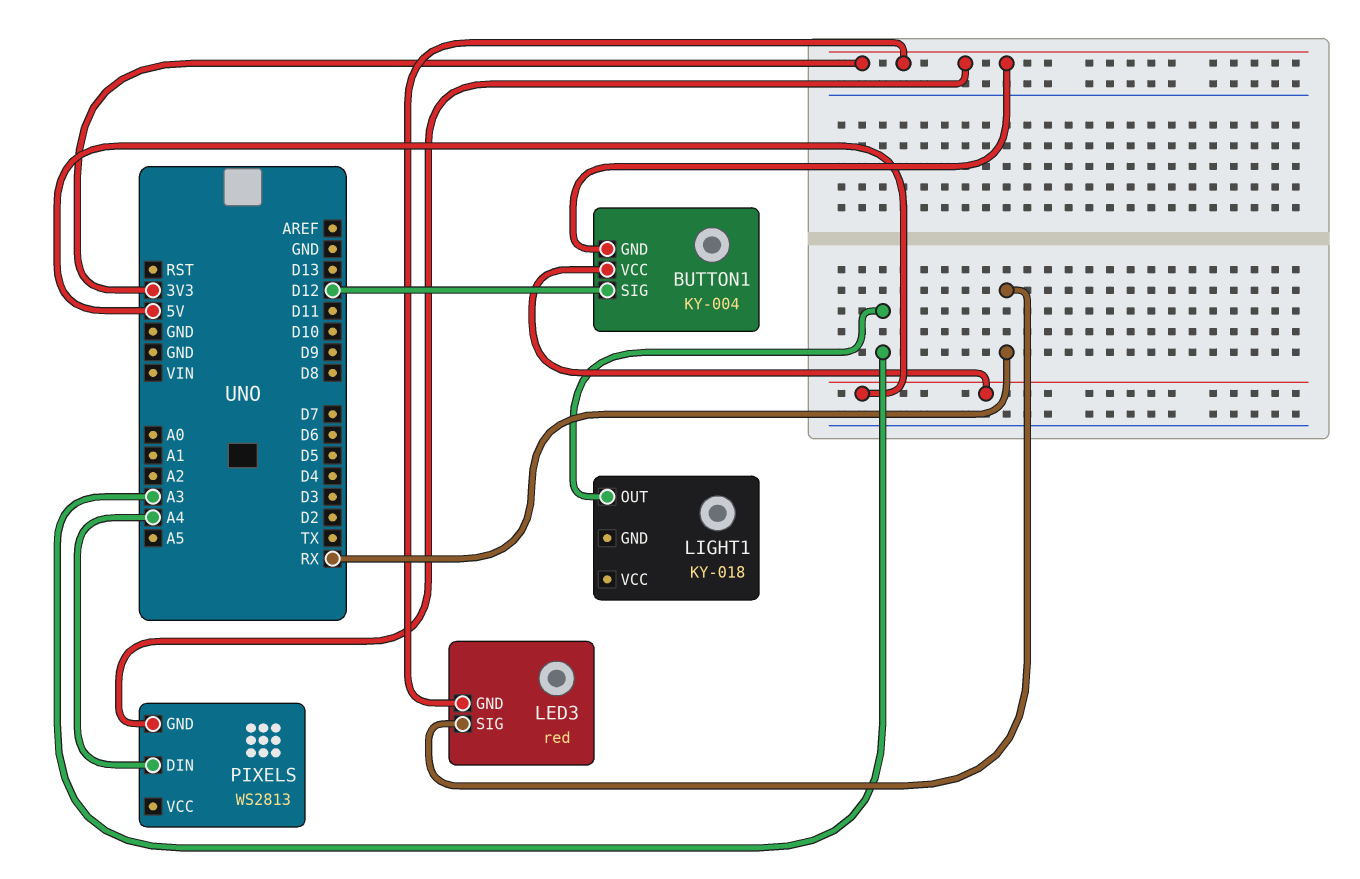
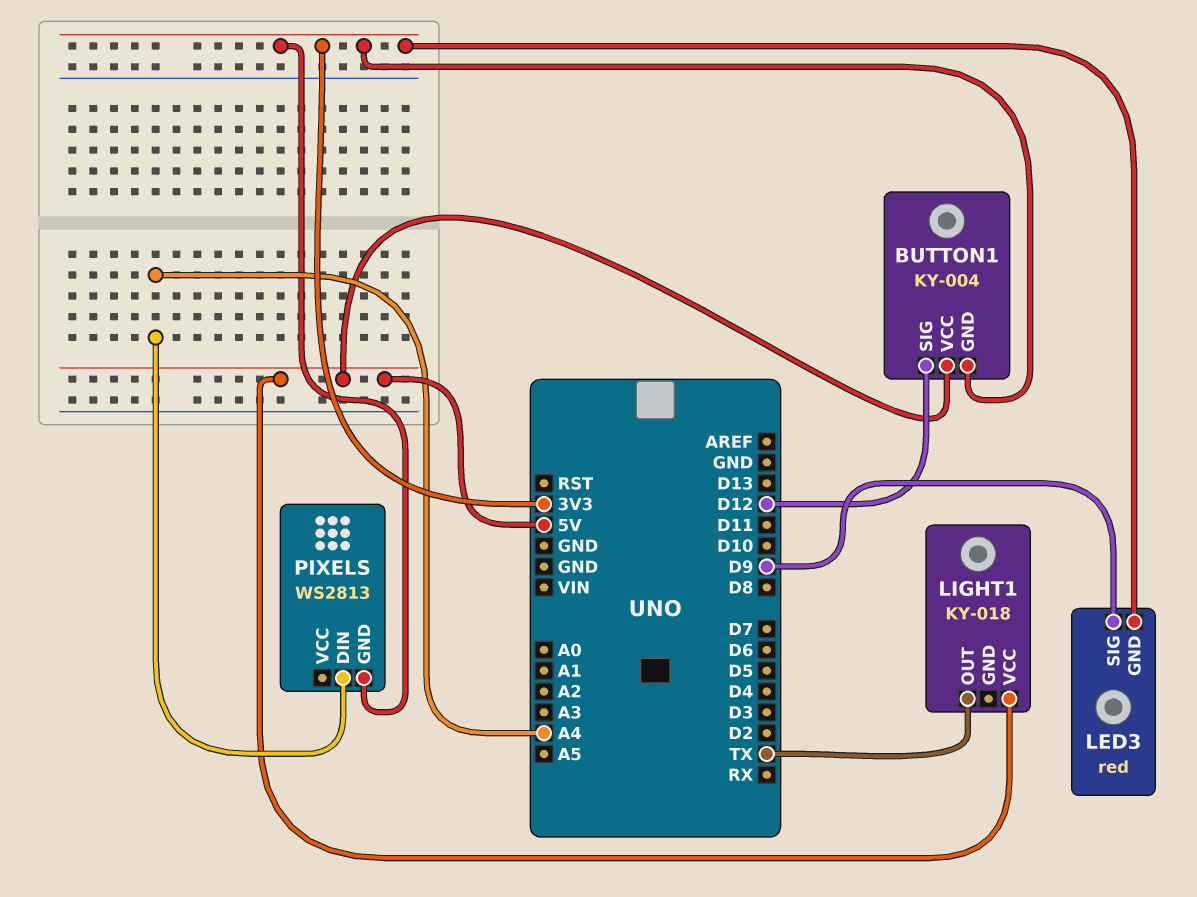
LED3 pin SIG: RX -> D9
LIGHT1 pin OUT: A3 -> TX
LIGHT1 pin VCC: none -> 5V

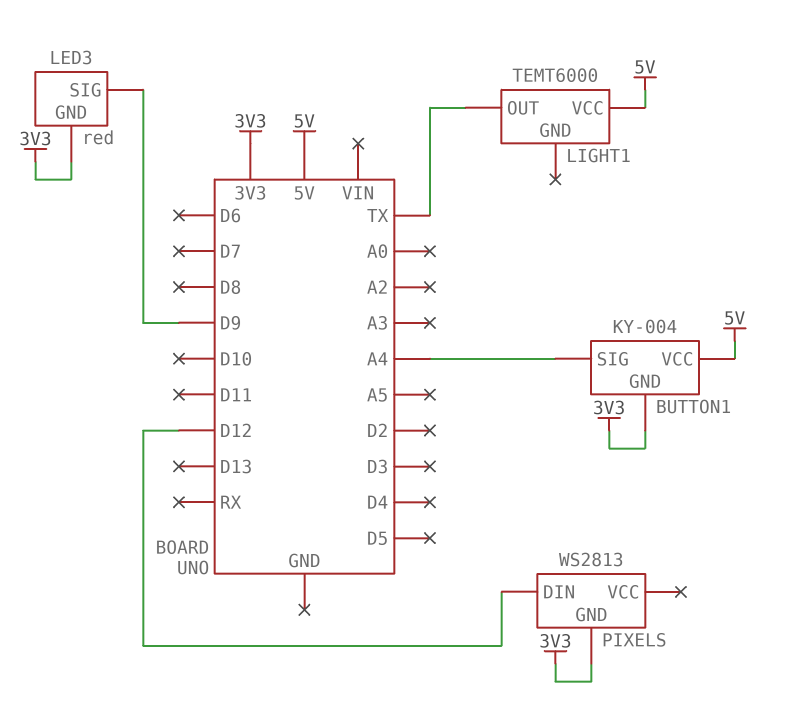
BUTTON1 pin SIG: D12 -> A4
LIGHT1: KY-018 -> TEMT6000
PIXELS pin DIN: A4 -> D12

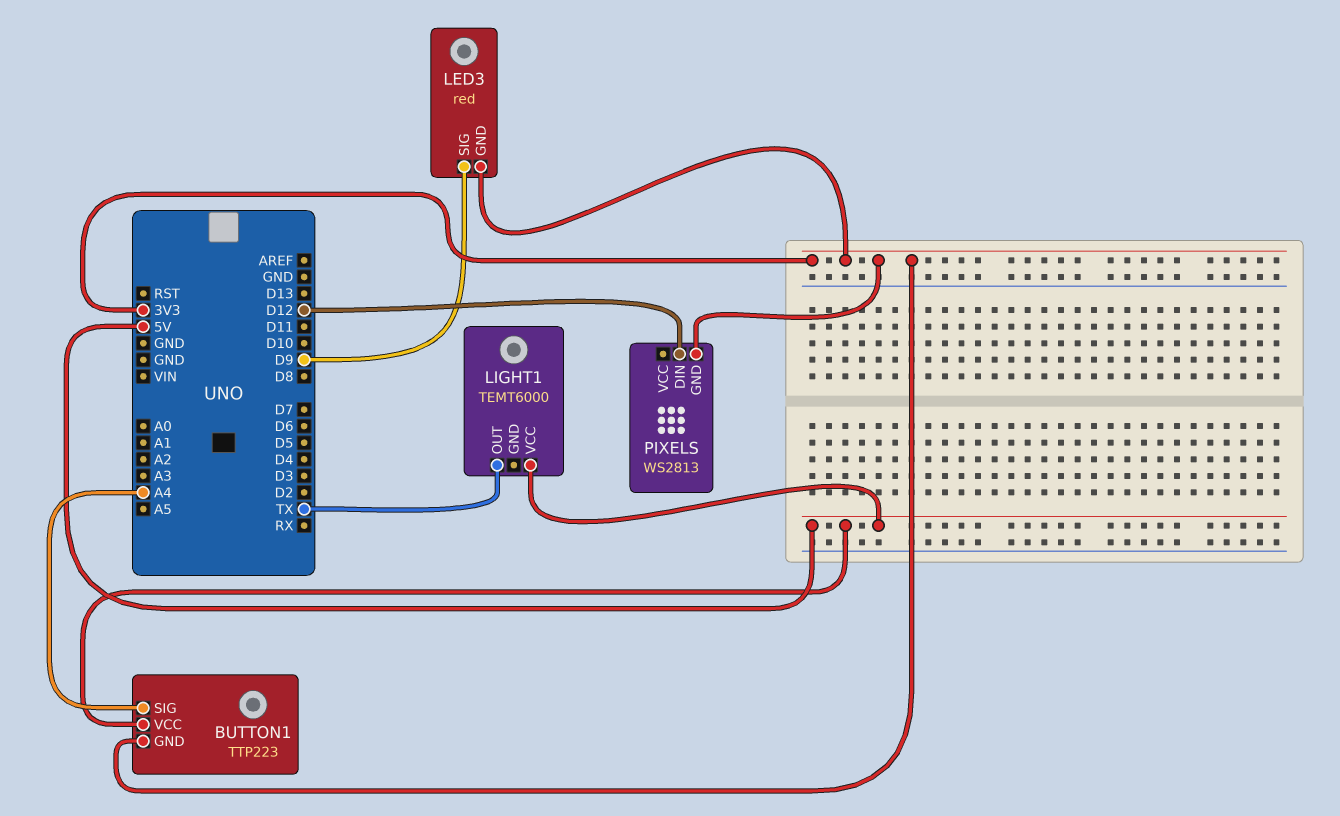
BUTTON1: KY-004 -> TTP223

